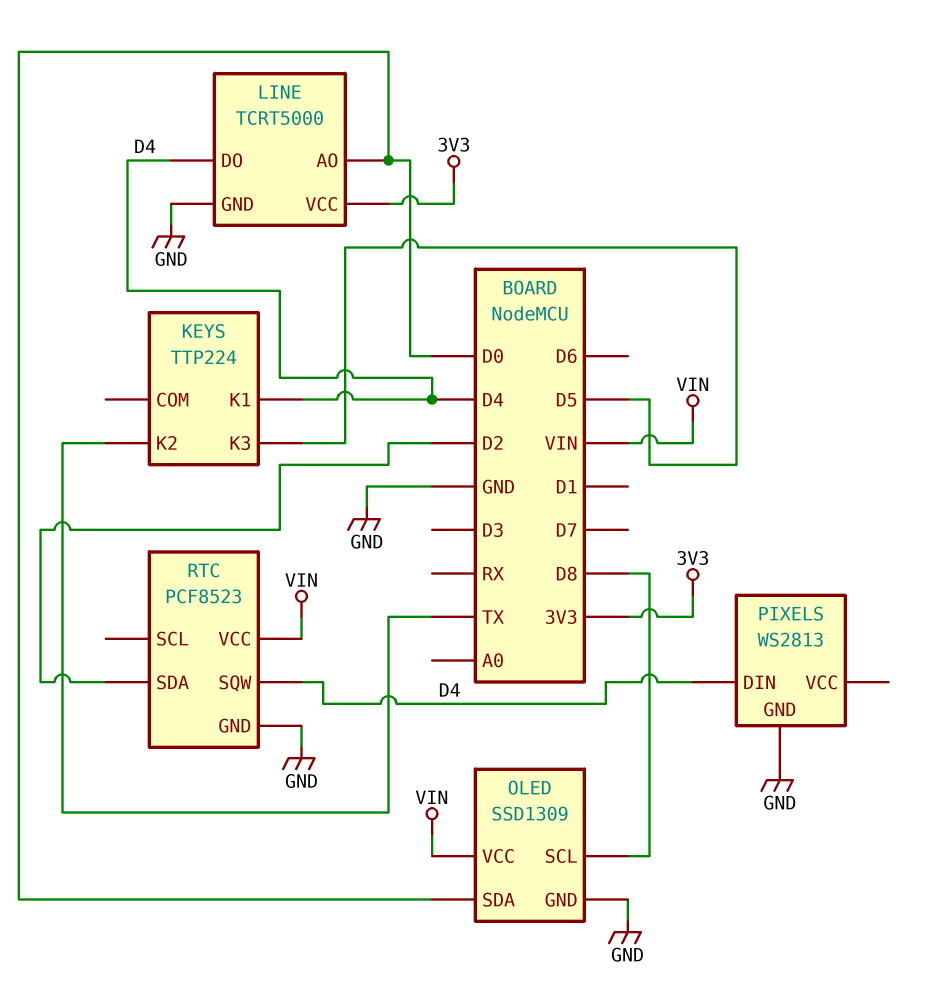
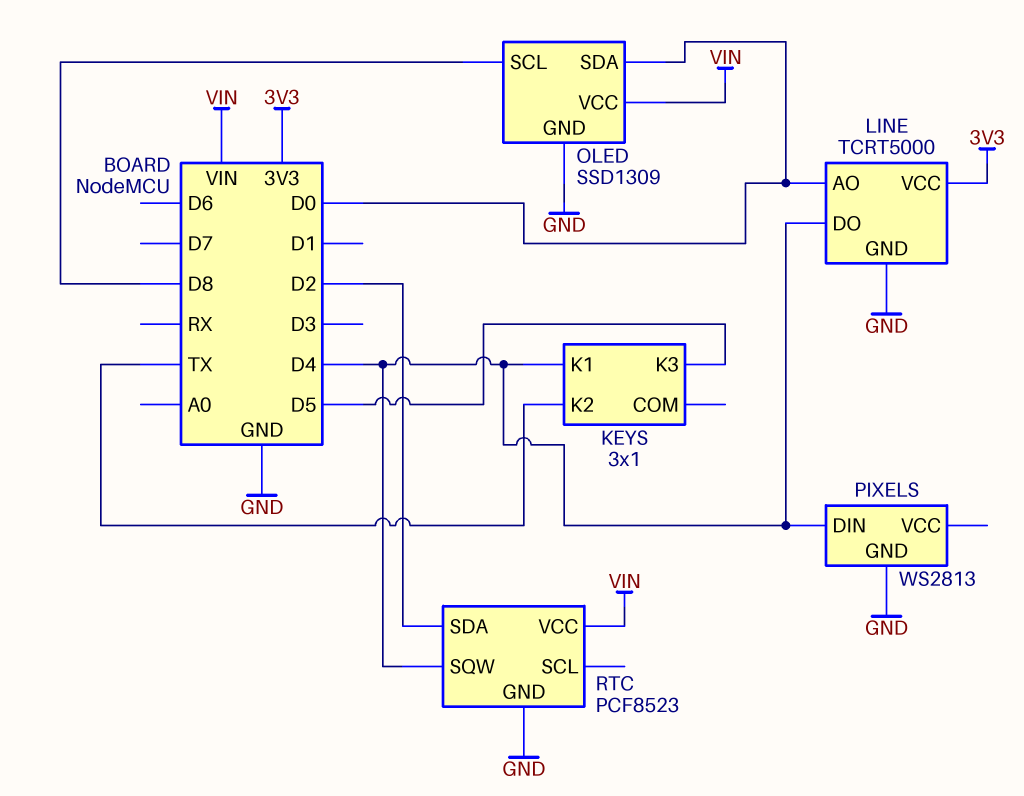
KEYS: TTP224 -> 3x1

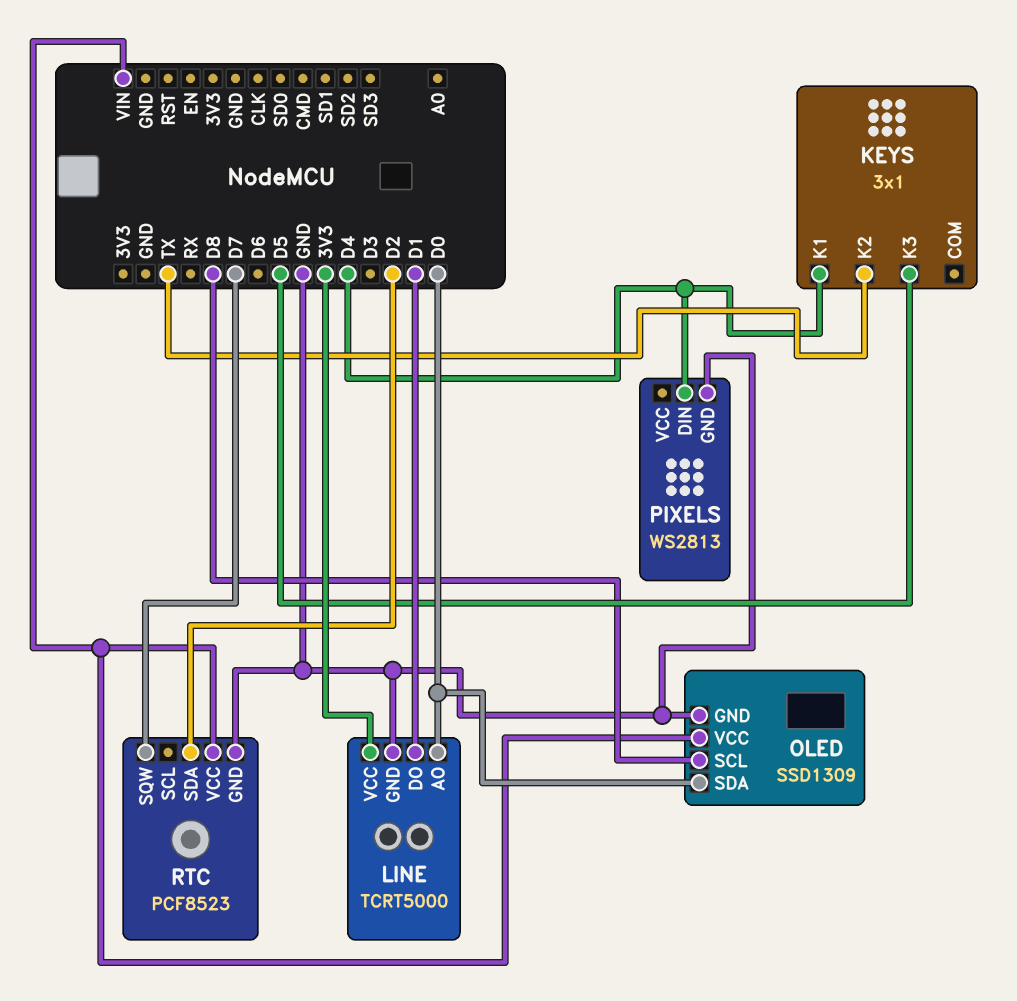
LINE pin DO: D4 -> D1
RTC pin SQW: D4 -> D7

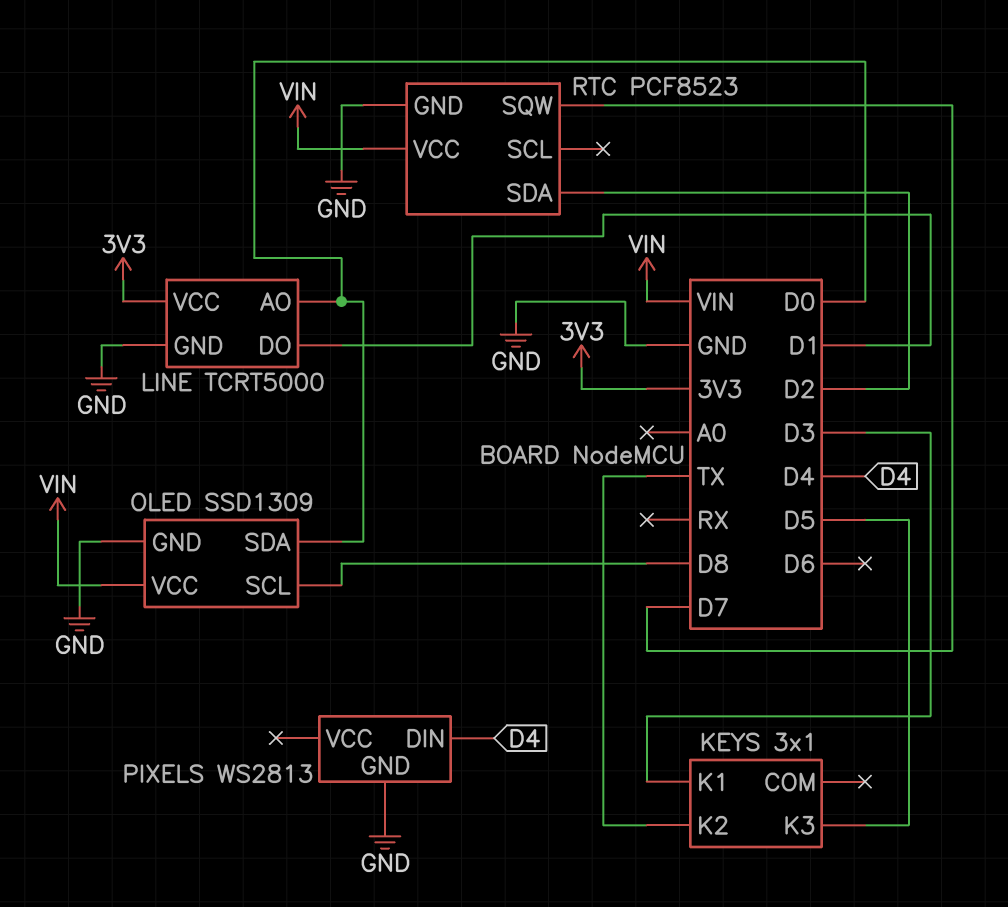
KEYS pin K1: D4 -> D3

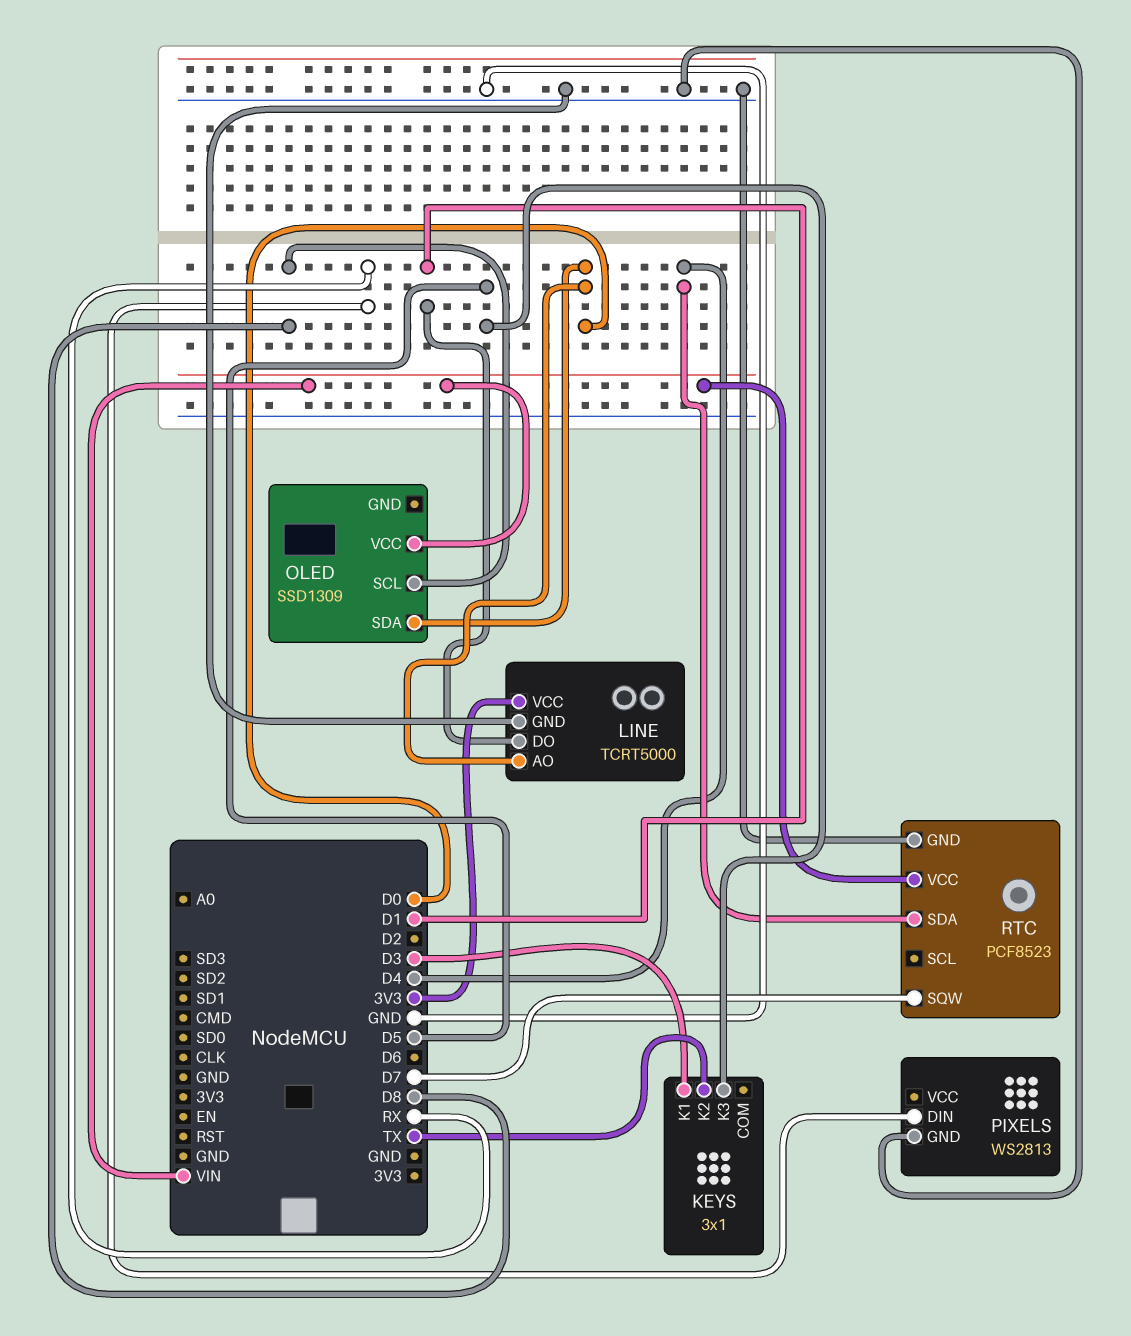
OLED pin GND: GND -> none
PIXELS pin DIN: D4 -> RX
RTC pin SDA: D2 -> D4

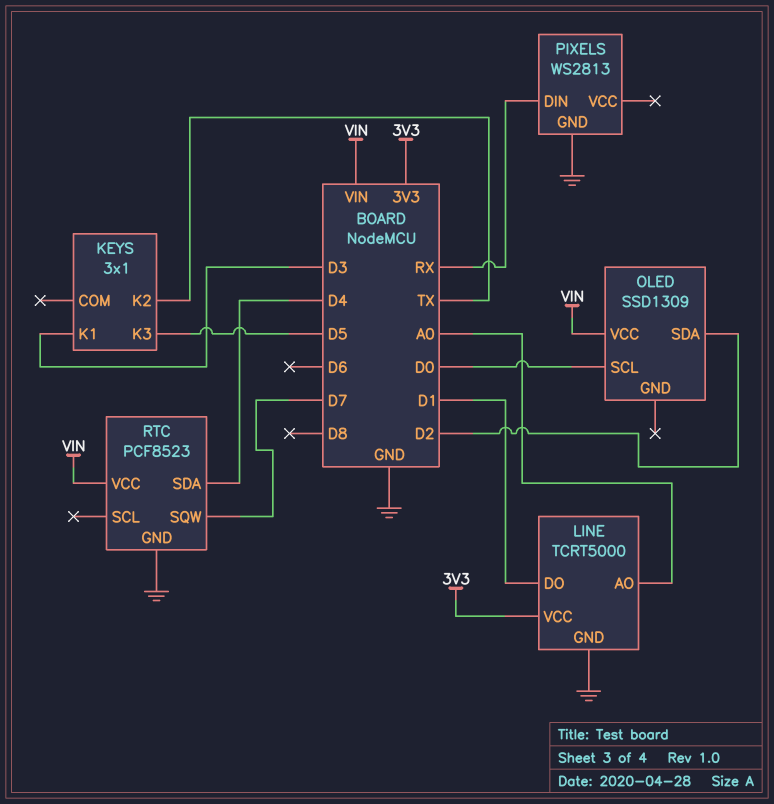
LINE pin AO: D0 -> A0
OLED pin SCL: D8 -> D0
OLED pin SDA: D0 -> D2

